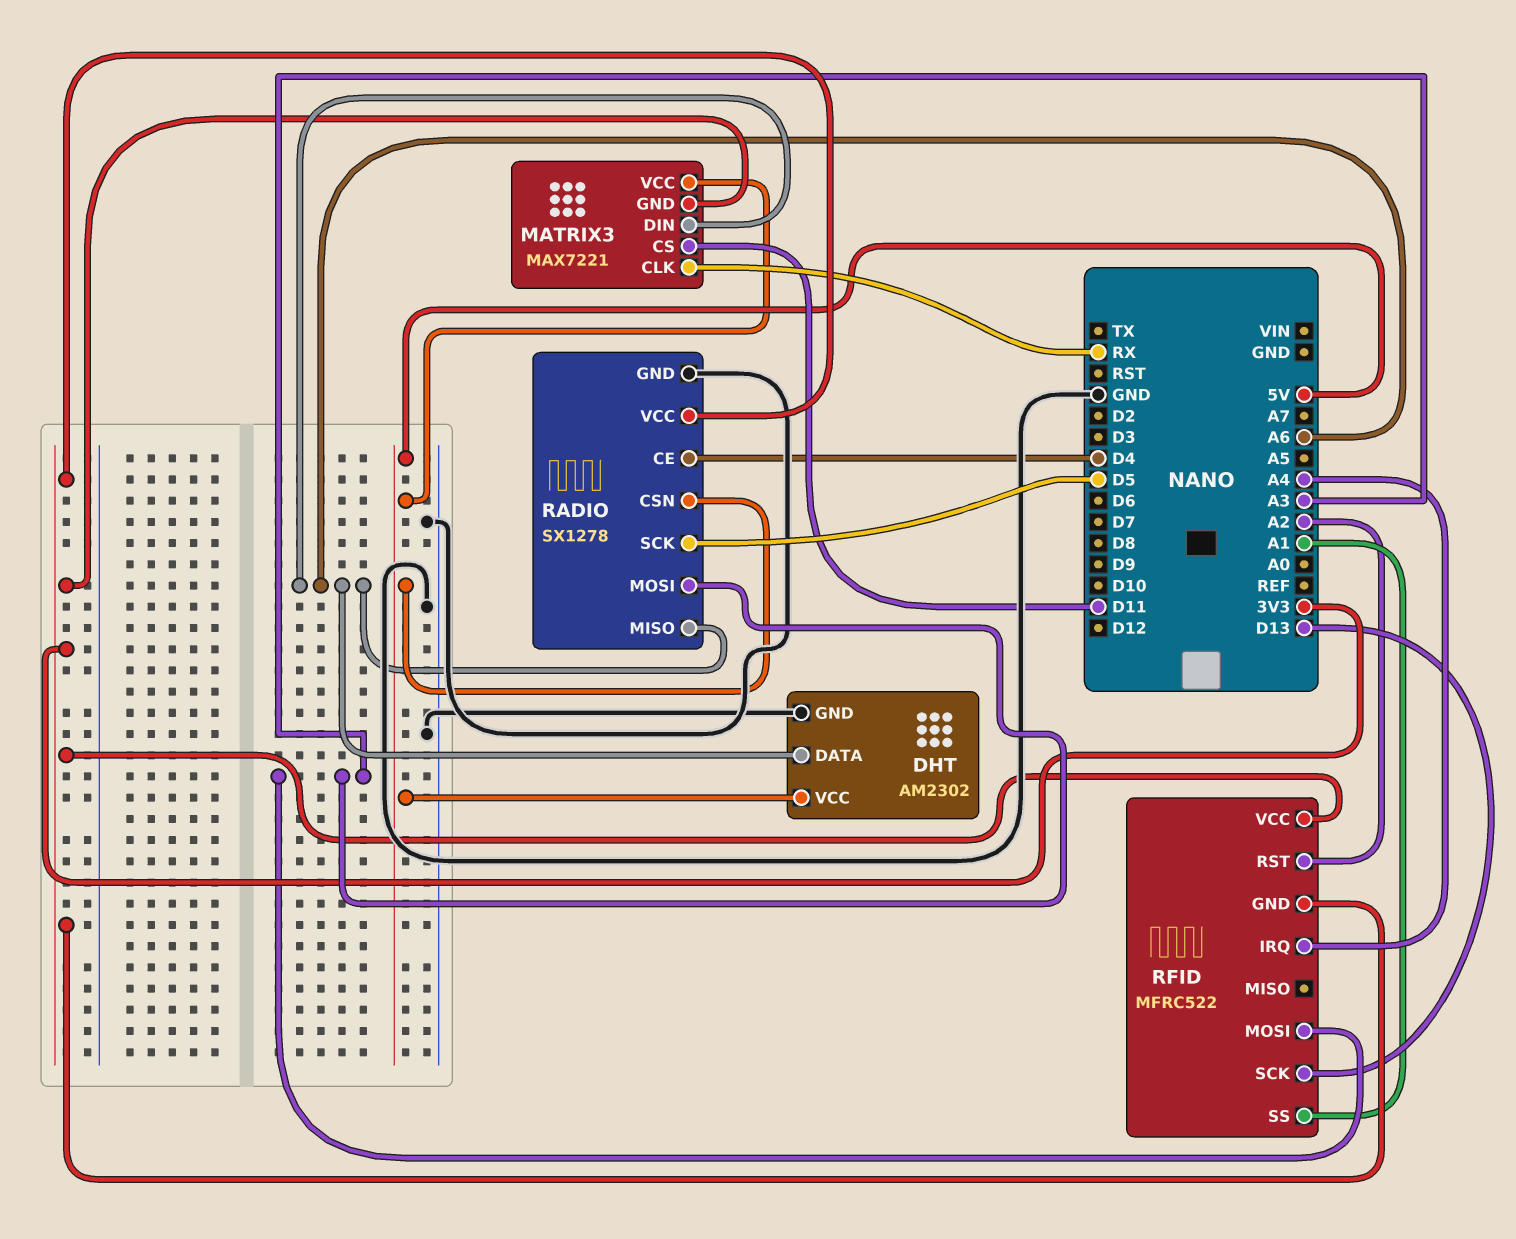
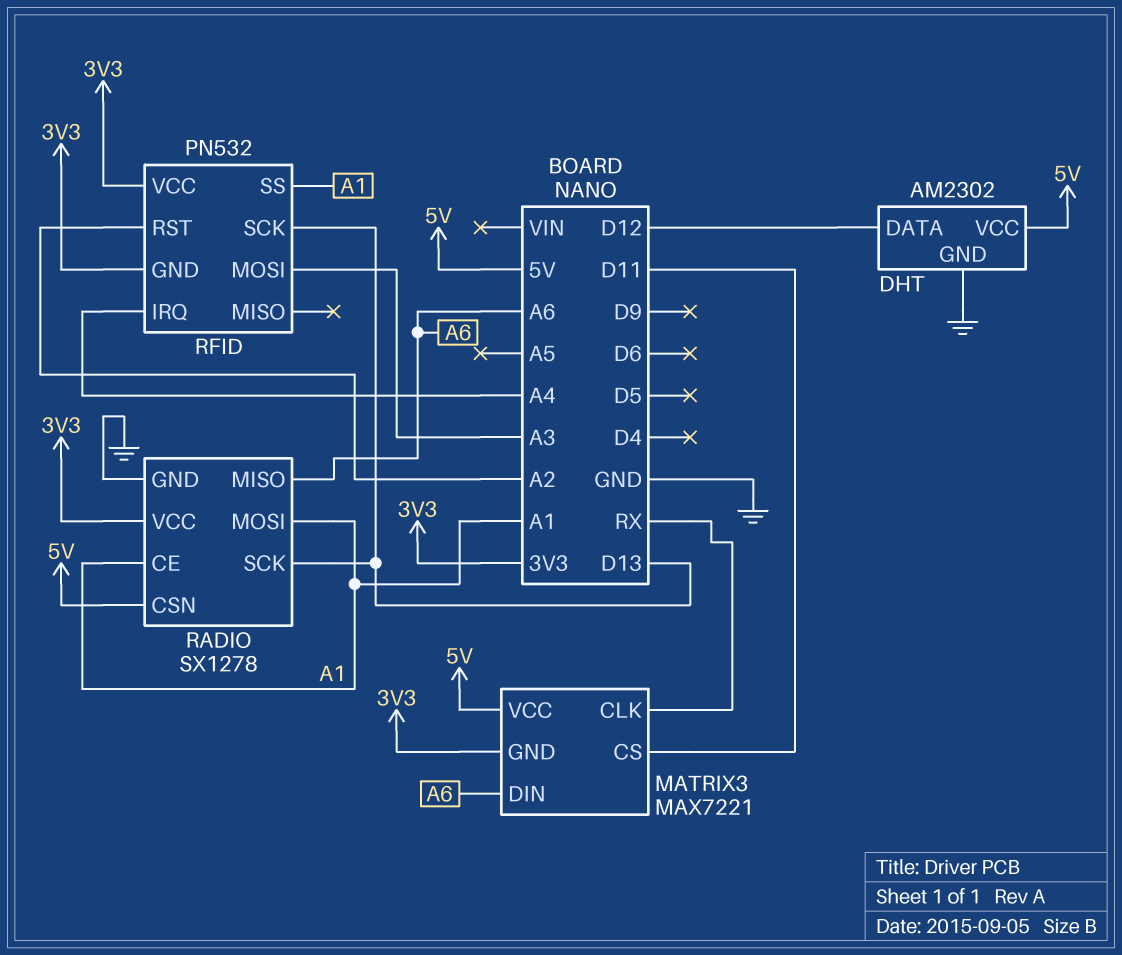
DHT pin DATA: A6 -> D12
RADIO pin CE: D4 -> A1
RADIO pin MOSI: A3 -> A1
RADIO pin SCK: D5 -> D13
RFID: MFRC522 -> PN532

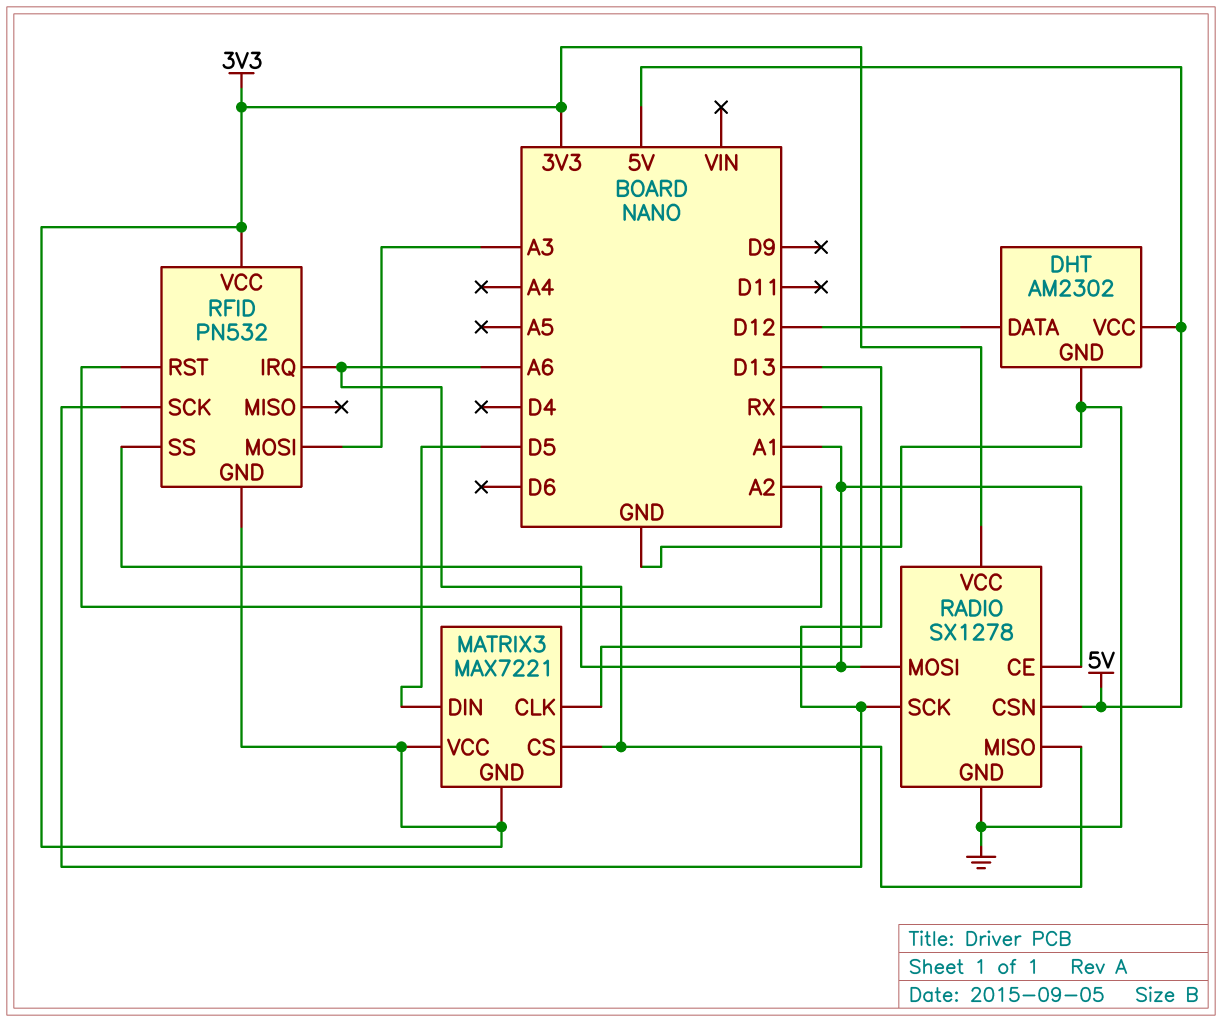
MATRIX3 pin CS: D11 -> A6
MATRIX3 pin DIN: A6 -> D5
MATRIX3 pin VCC: 5V -> 3V3
RFID pin IRQ: A4 -> A6

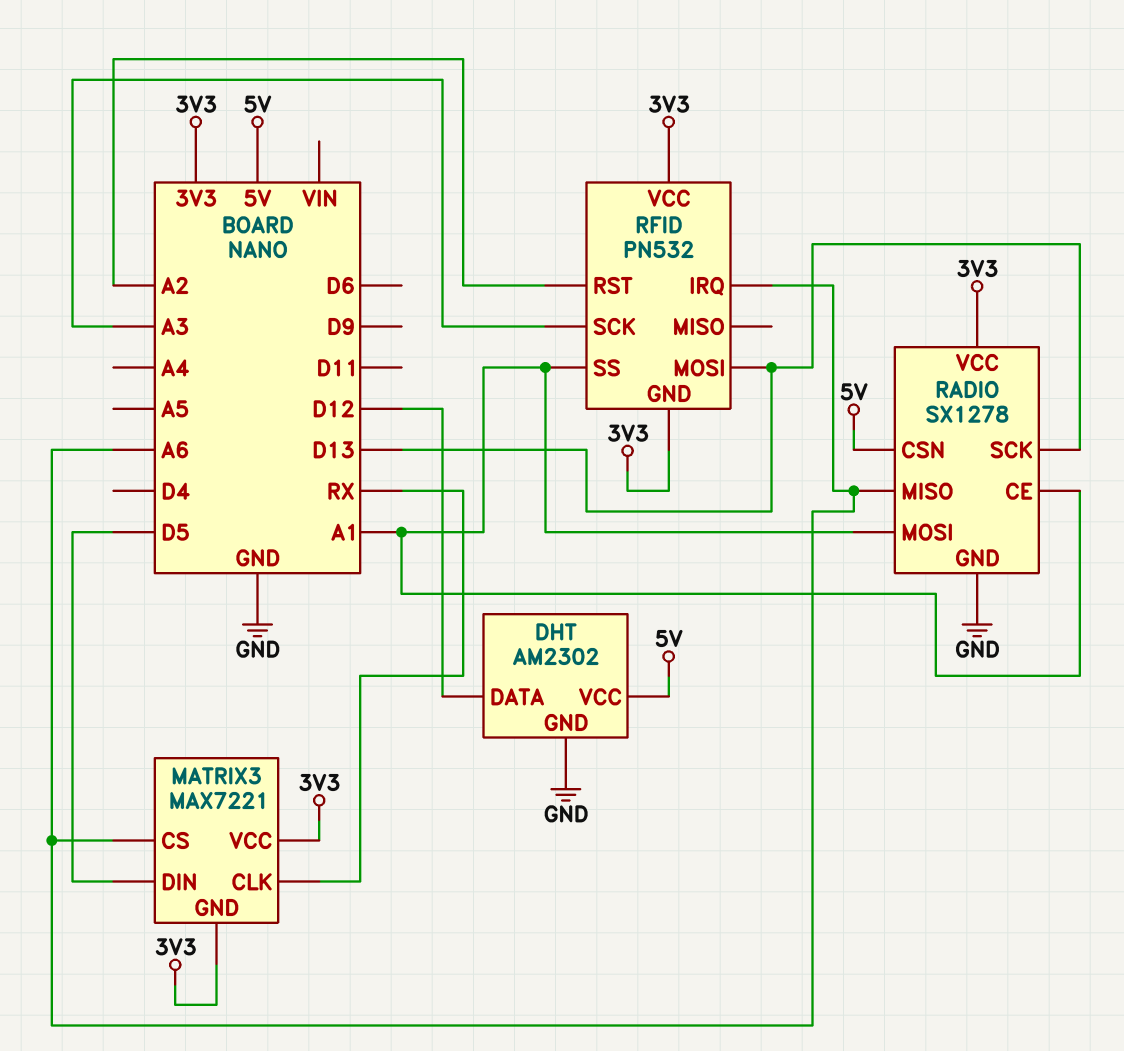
RFID pin MOSI: A3 -> D13
RFID pin SCK: D13 -> A3

